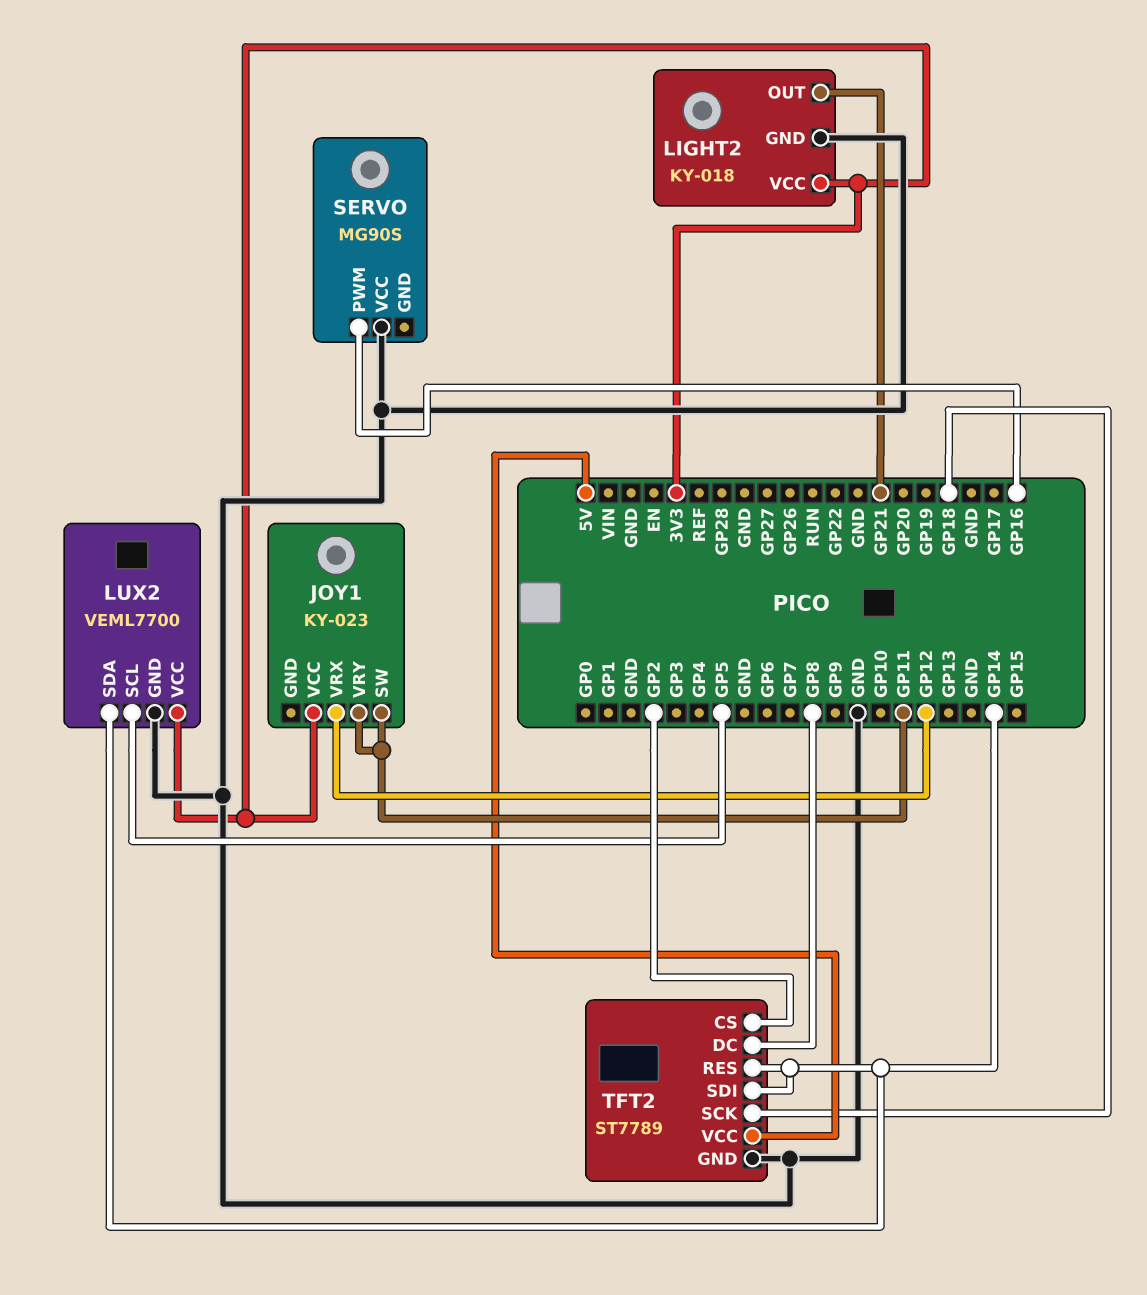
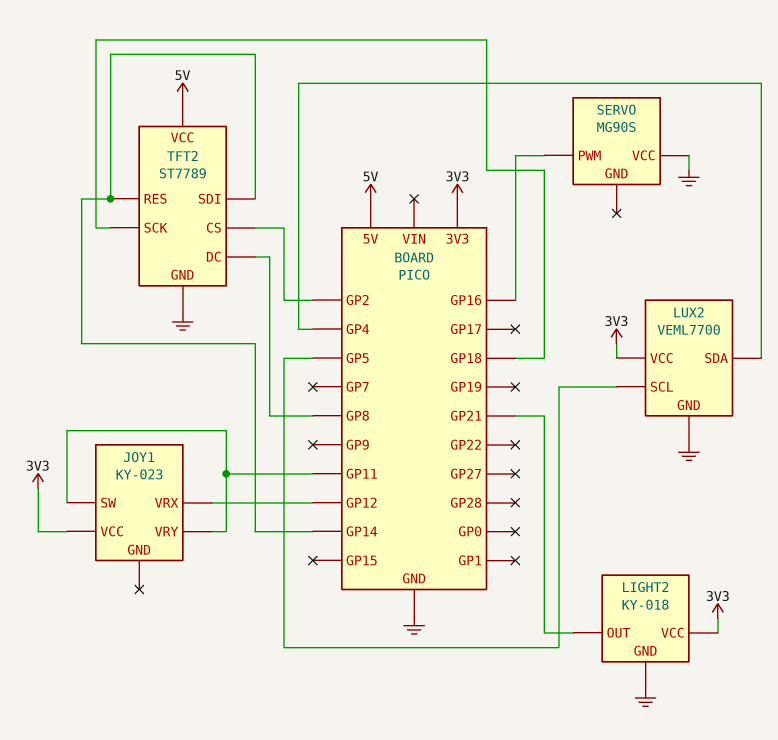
LUX2 pin SDA: GP14 -> GP4

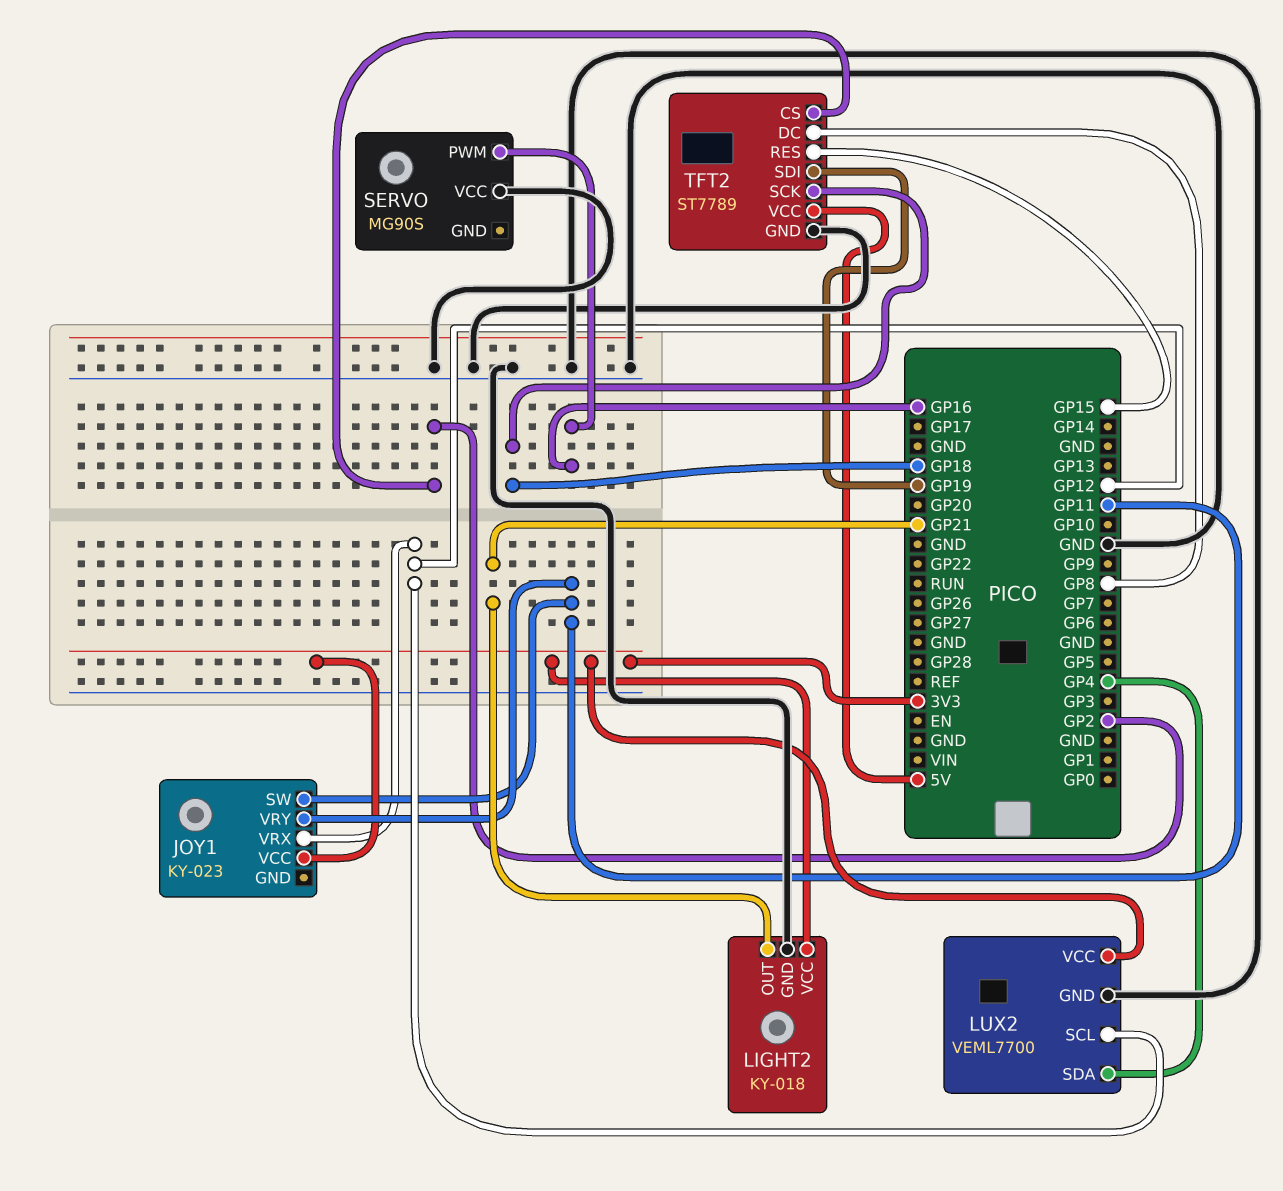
LUX2 pin SCL: GP5 -> GP12
TFT2 pin RES: GP14 -> GP15
TFT2 pin SDI: GP14 -> GP19

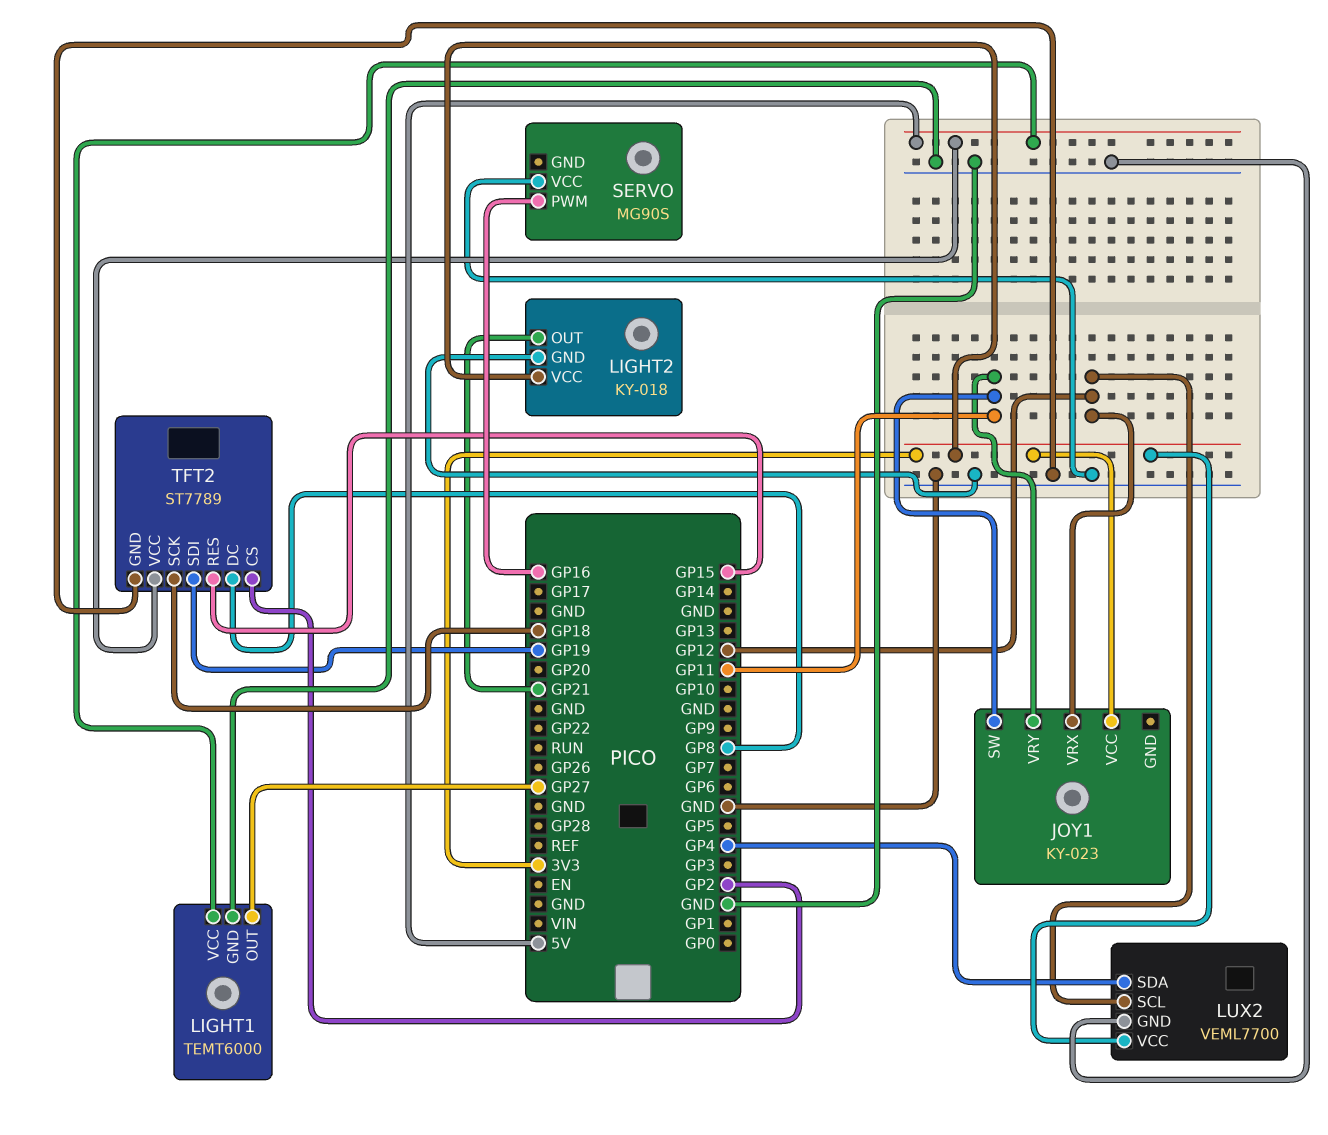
LIGHT1: none -> TEMT6000
LIGHT1 pin GND: none -> GND
LIGHT1 pin OUT: none -> GP27
LIGHT1 pin VCC: none -> 5V

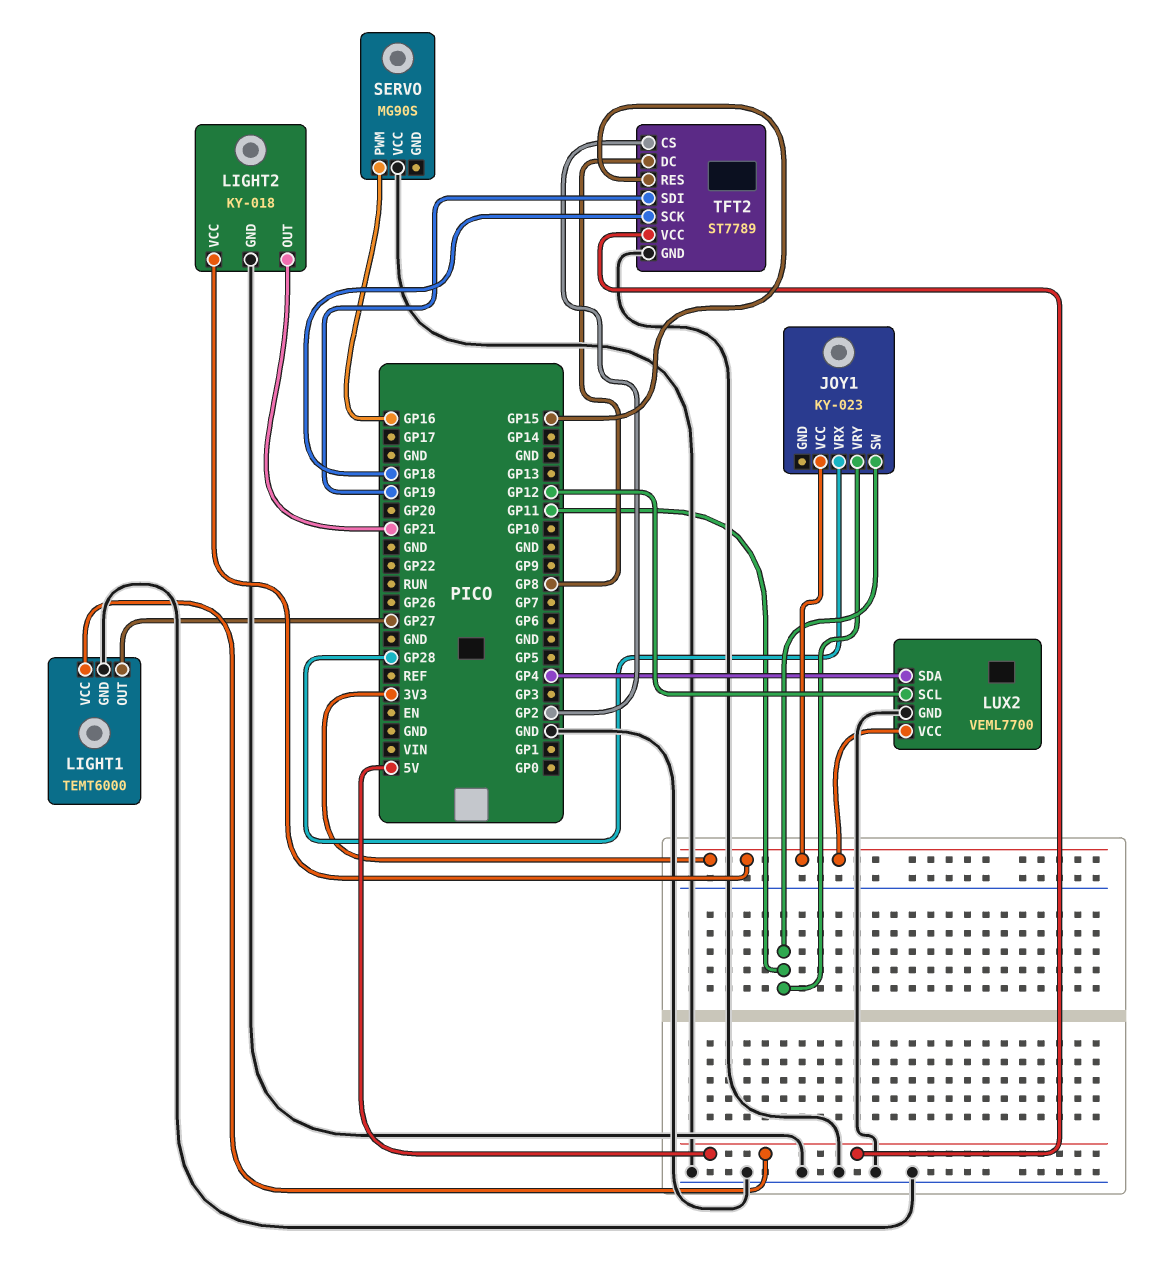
JOY1 pin VRX: GP12 -> GP28

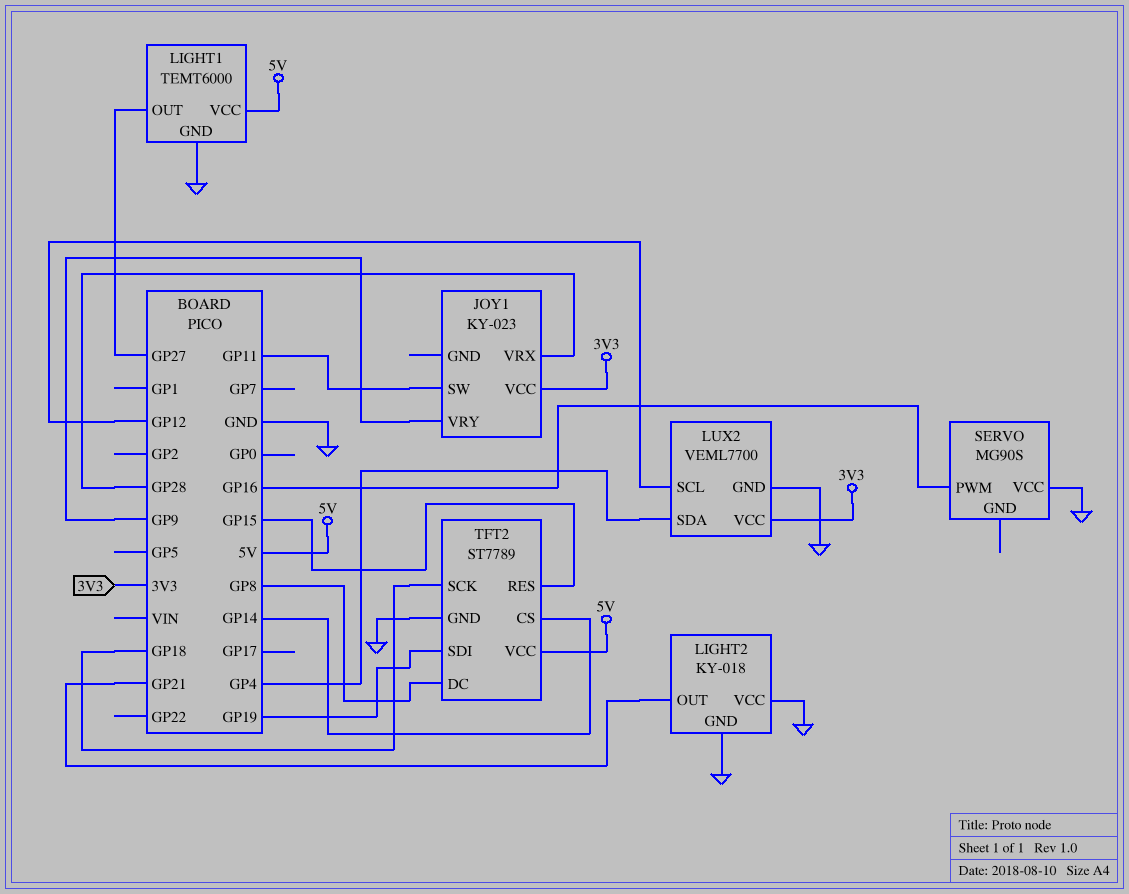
JOY1 pin VRY: GP11 -> GP9
LIGHT2 pin VCC: 3V3 -> GND
TFT2 pin CS: GP2 -> GP14

